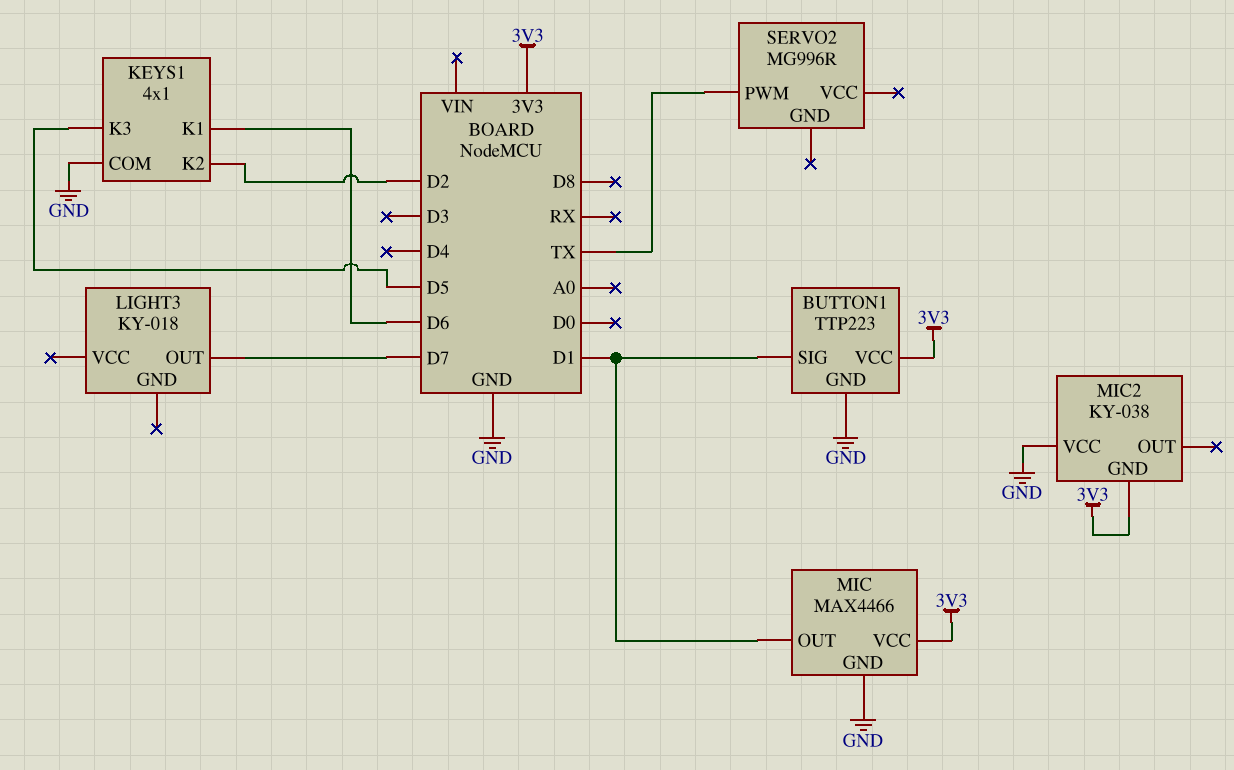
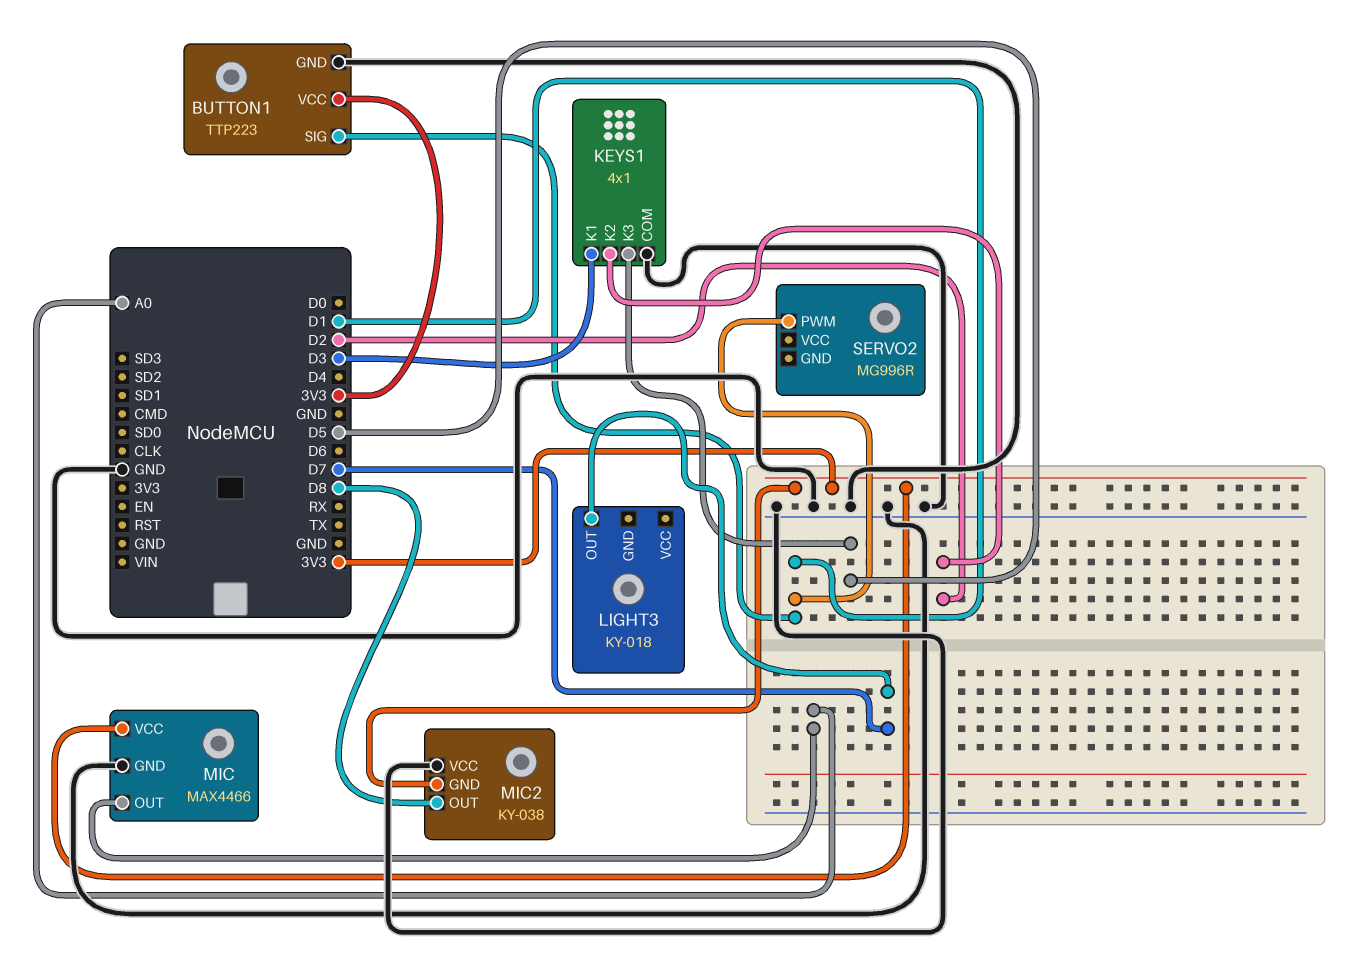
KEYS1 pin K1: D6 -> D3
MIC pin OUT: D1 -> A0
MIC2 pin OUT: none -> D8
SERVO2 pin PWM: TX -> D1

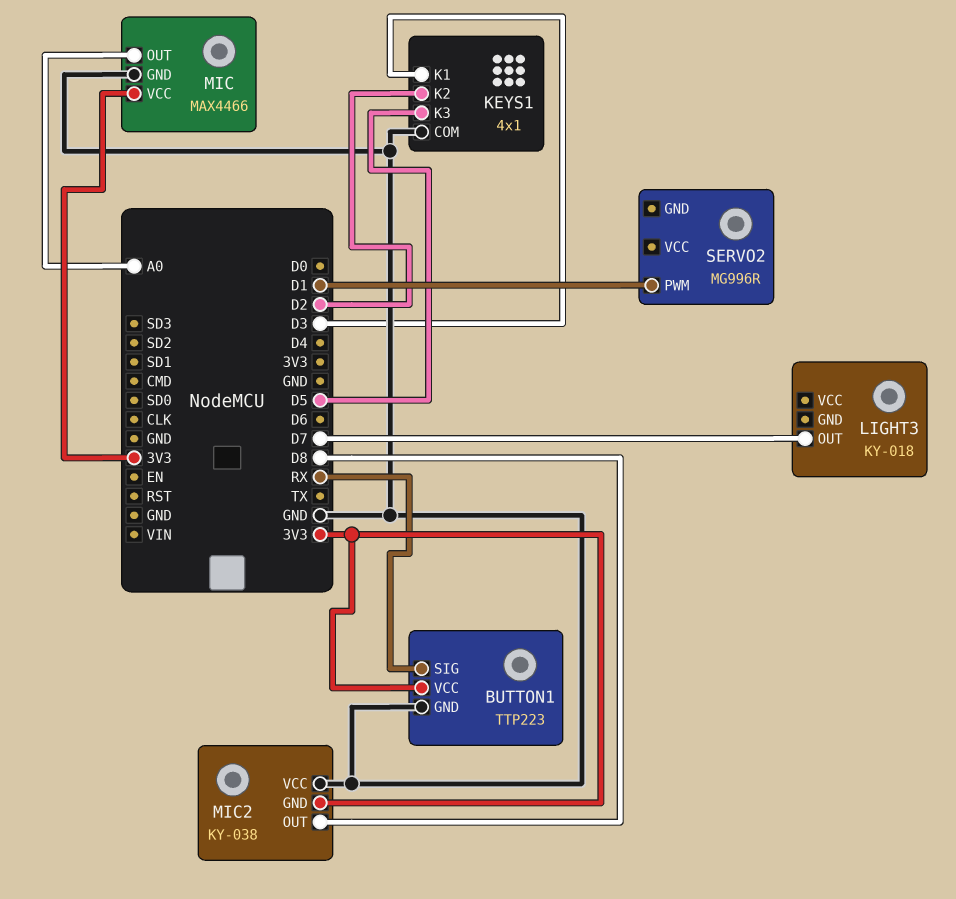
BUTTON1 pin SIG: D1 -> RX

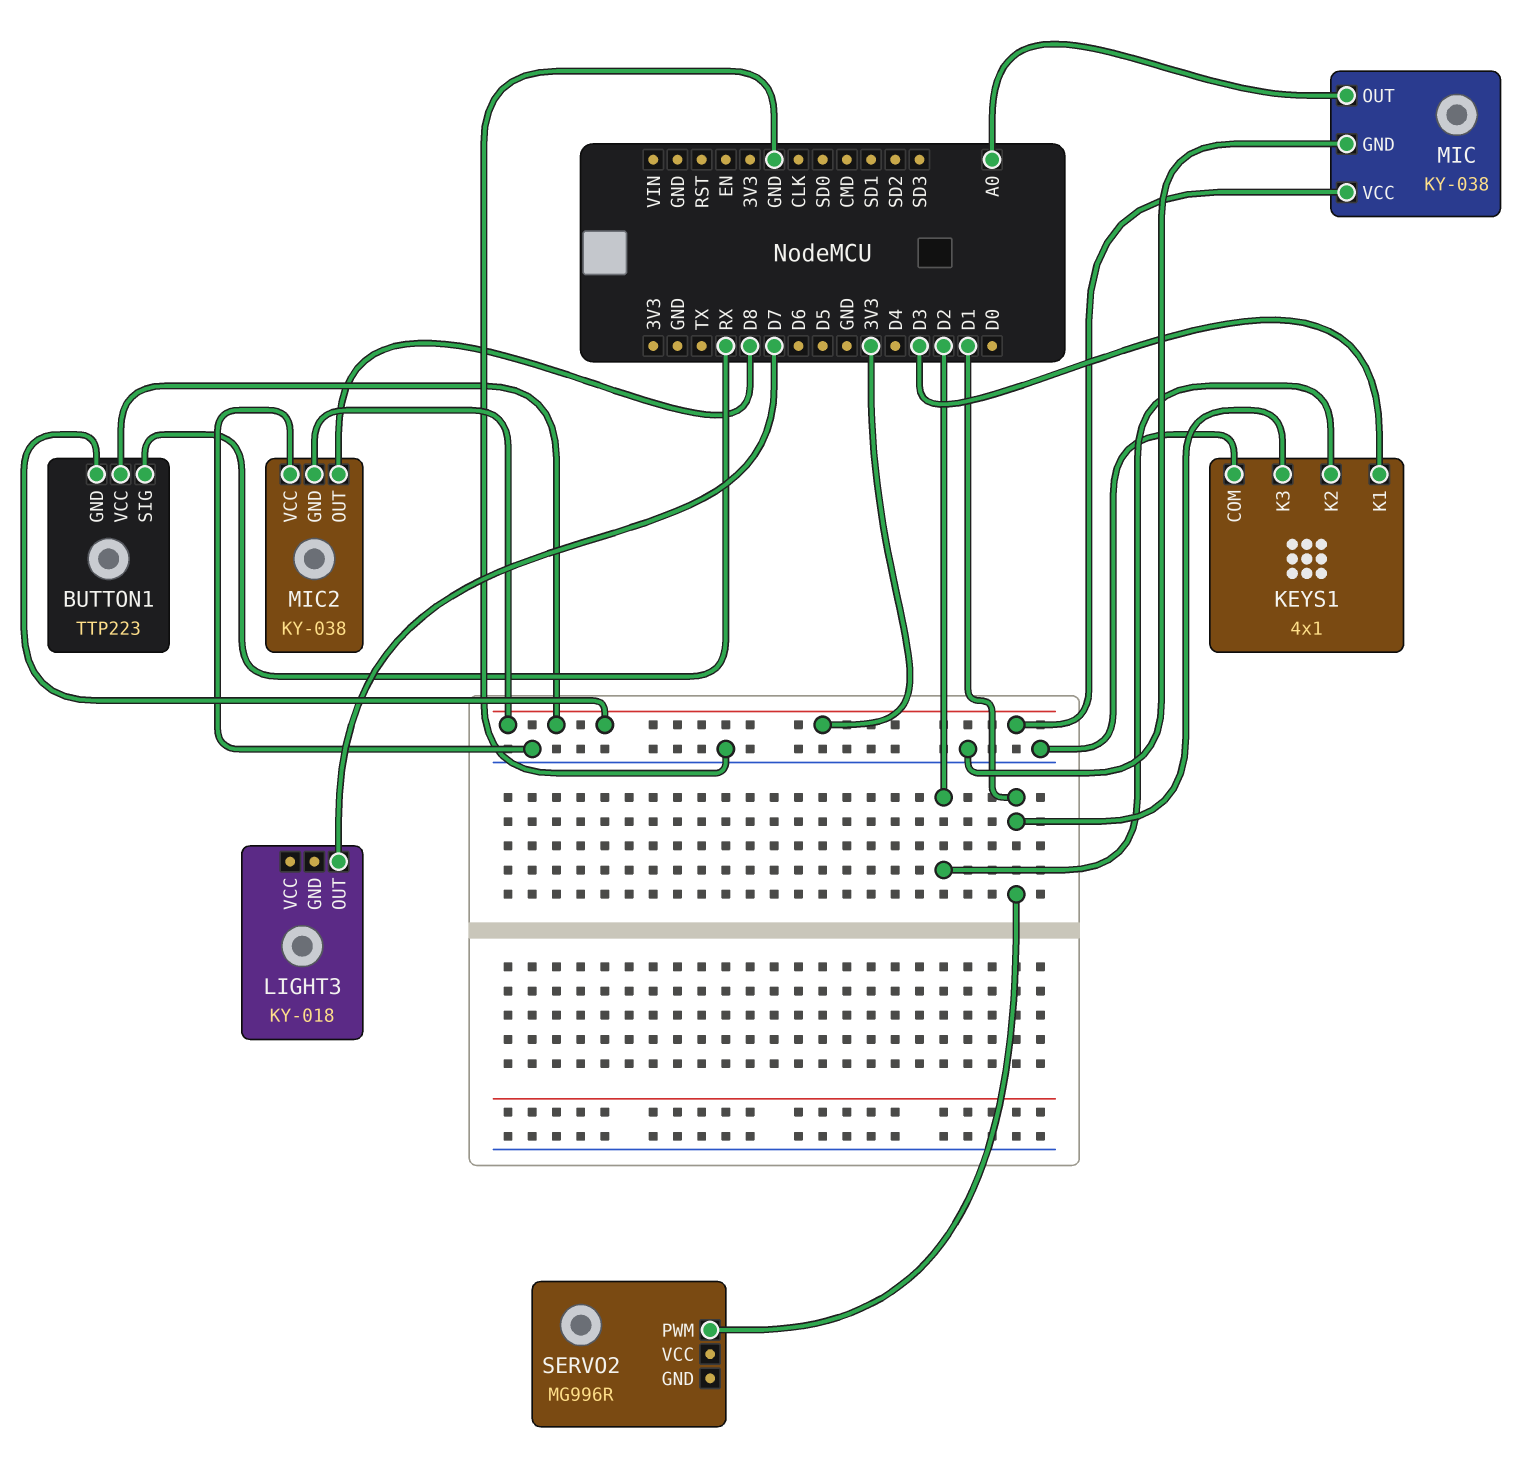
BUTTON1 pin GND: GND -> 3V3
KEYS1 pin K3: D5 -> D1
MIC: MAX4466 -> KY-038

